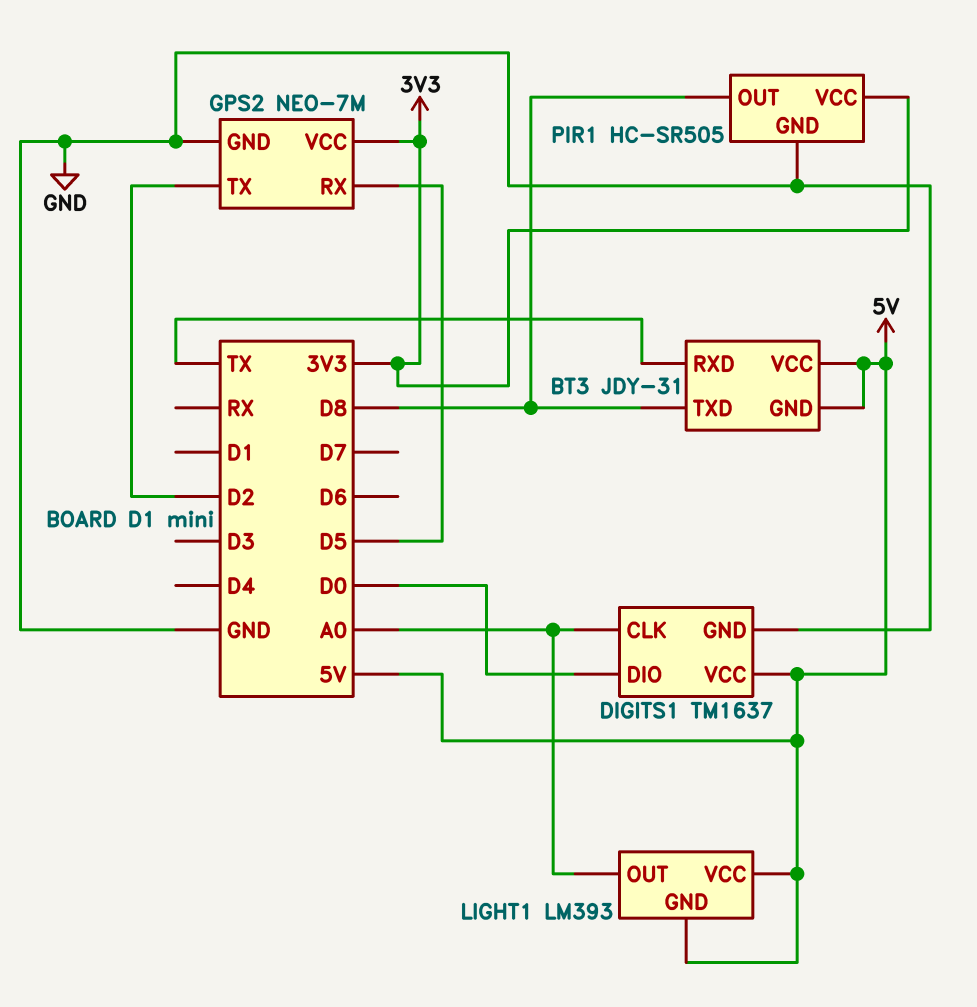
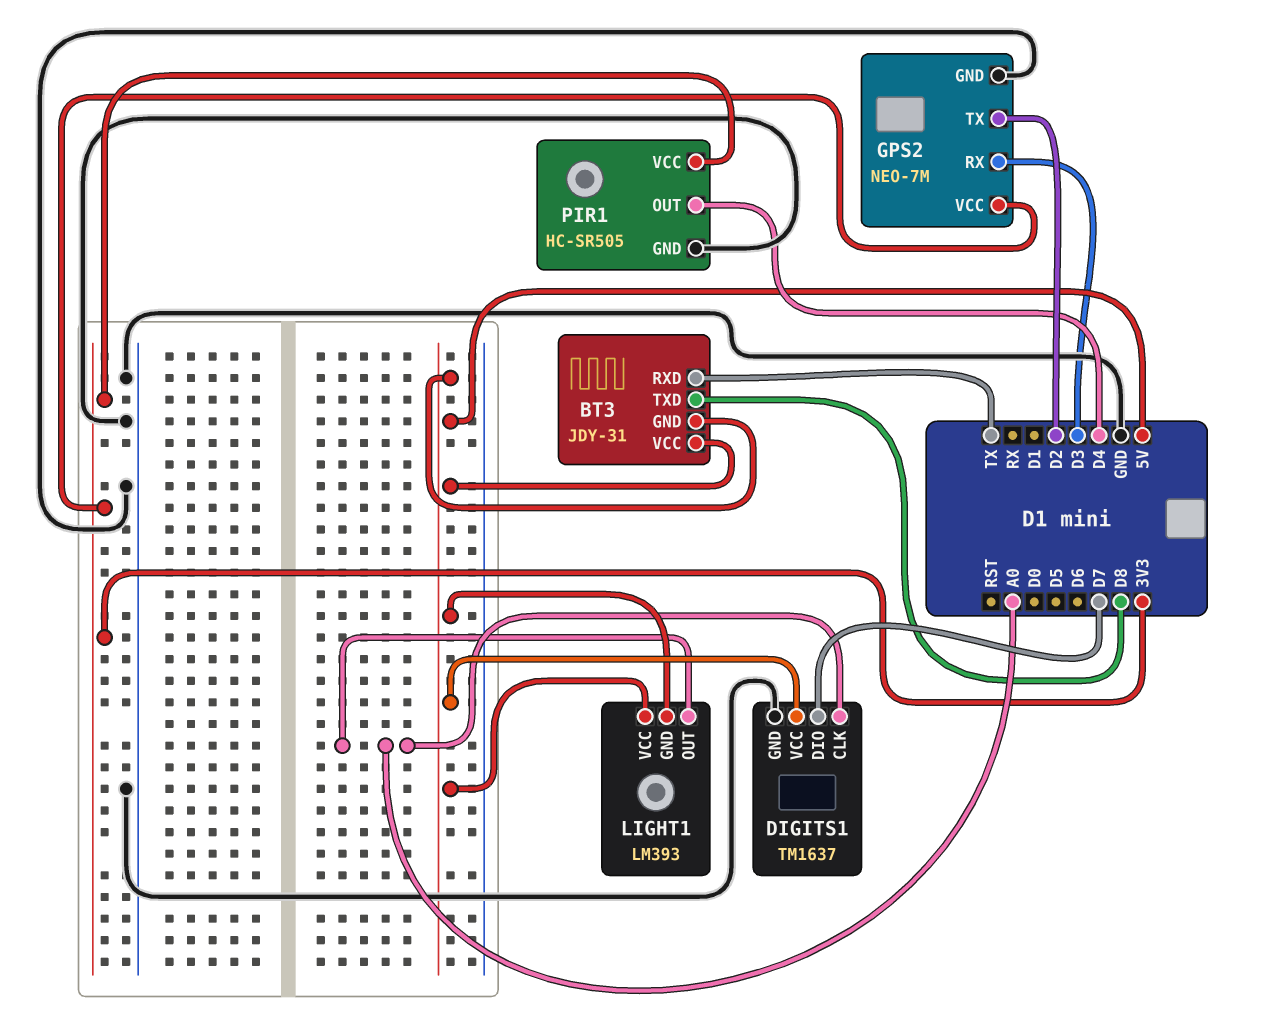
DIGITS1 pin DIO: D0 -> D7
GPS2 pin RX: D5 -> D3
PIR1 pin OUT: D8 -> D4

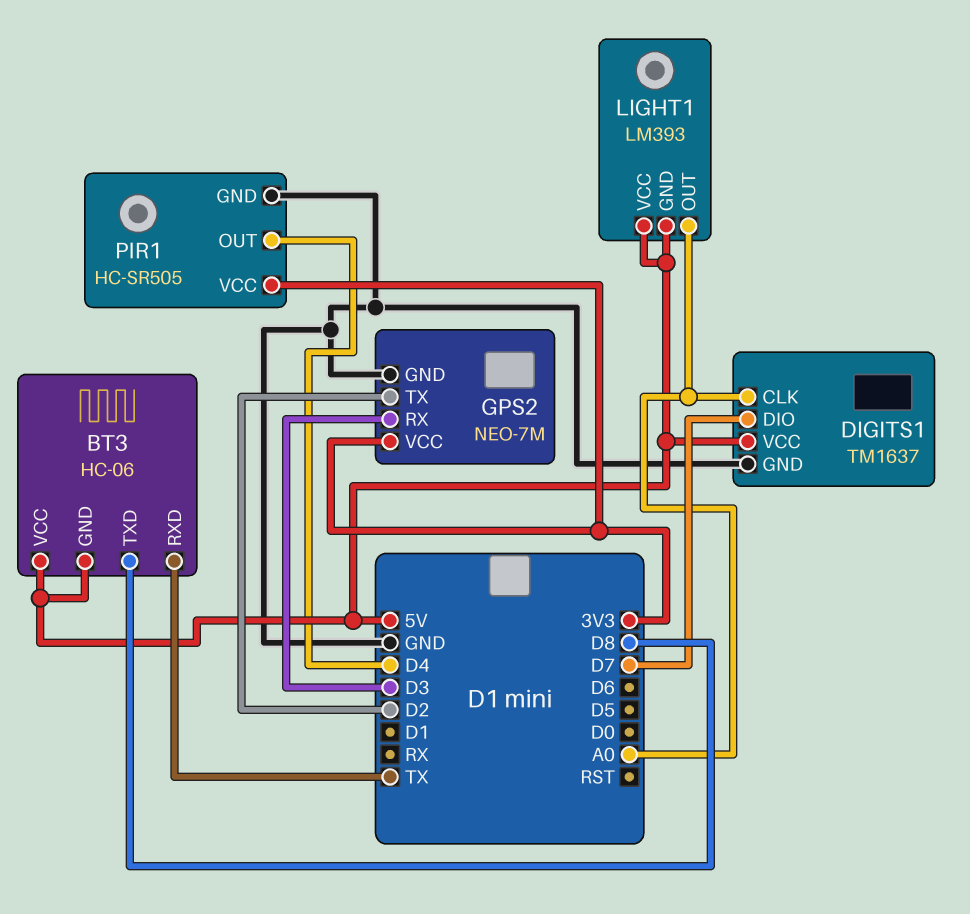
BT3: JDY-31 -> HC-06

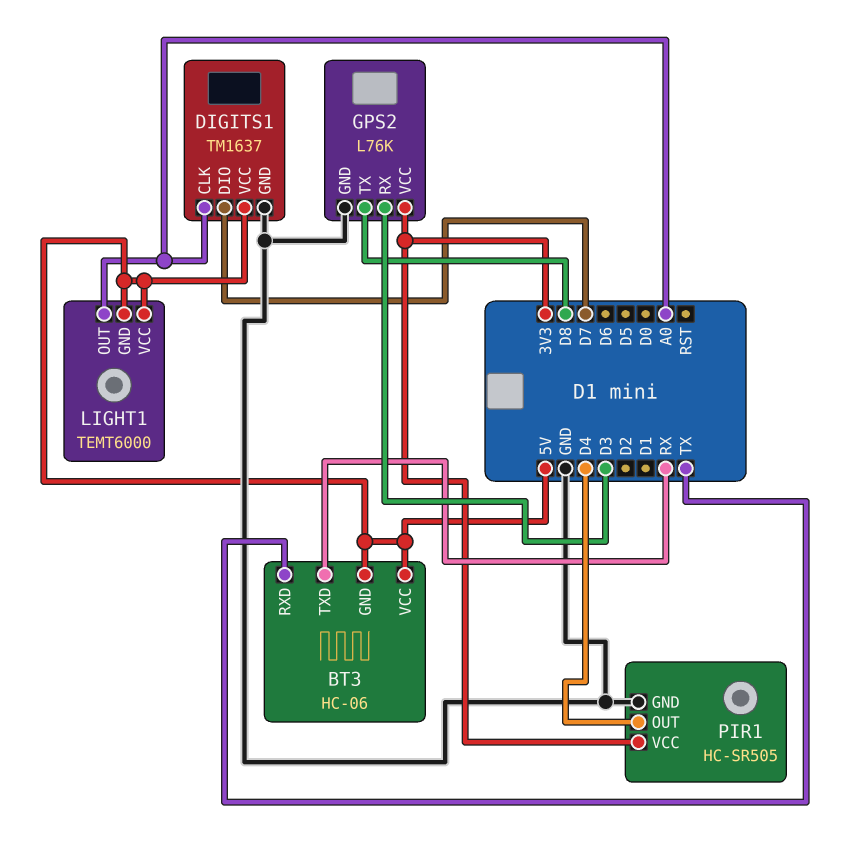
BT3 pin TXD: D8 -> RX
GPS2: NEO-7M -> L76K
GPS2 pin TX: D2 -> D8
LIGHT1: LM393 -> TEMT6000

